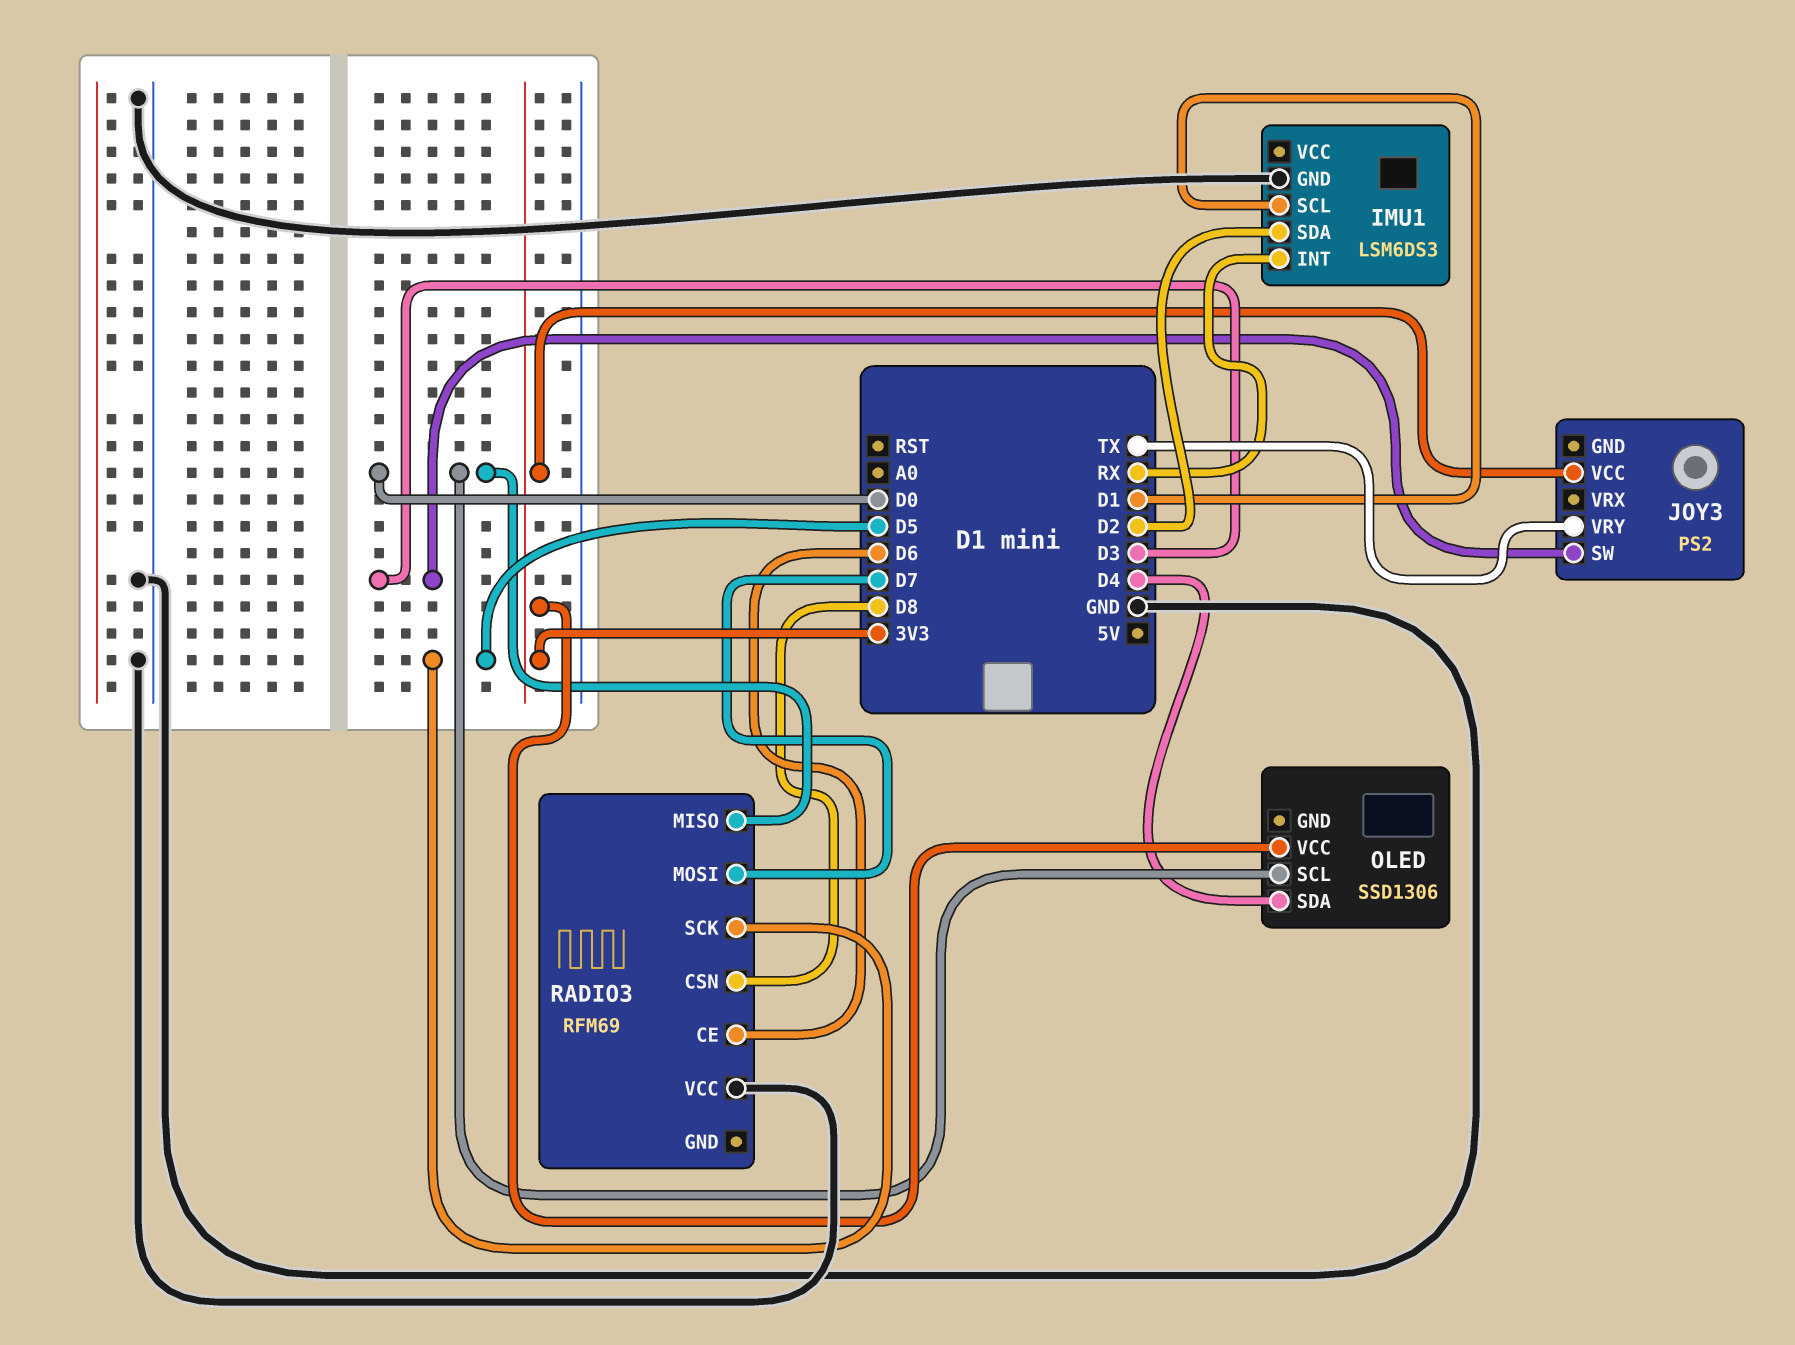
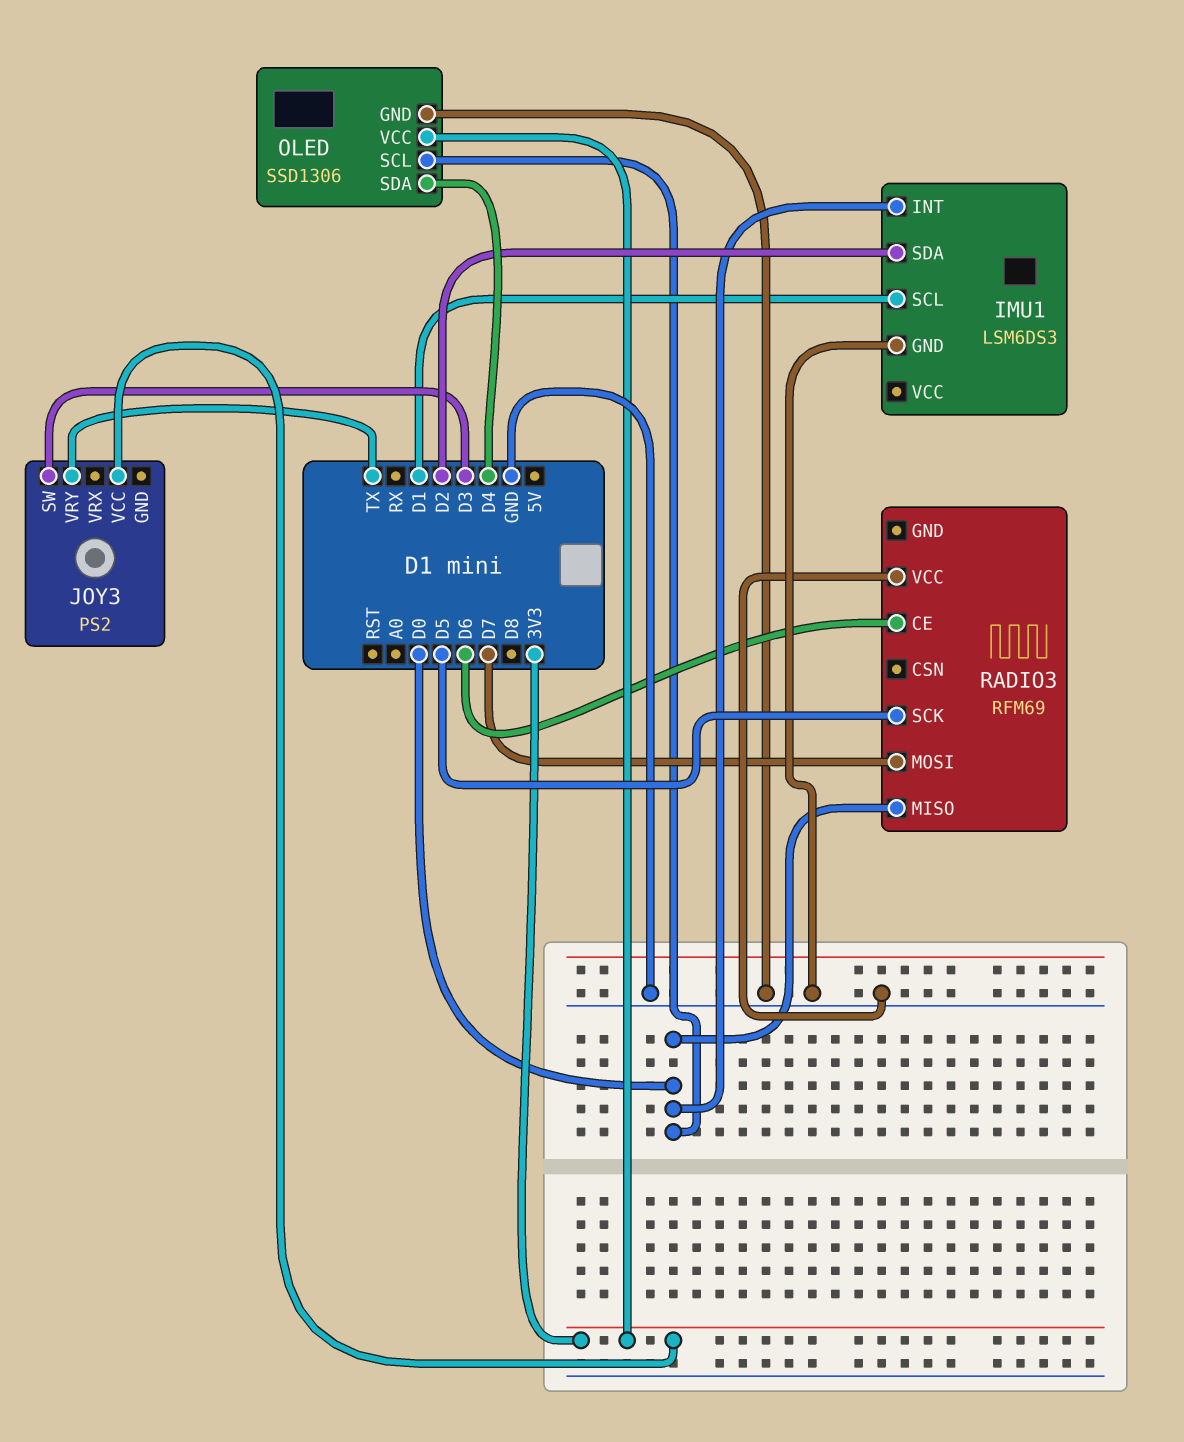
IMU1 pin INT: RX -> D0
OLED pin GND: none -> GND
RADIO3 pin CSN: D8 -> none

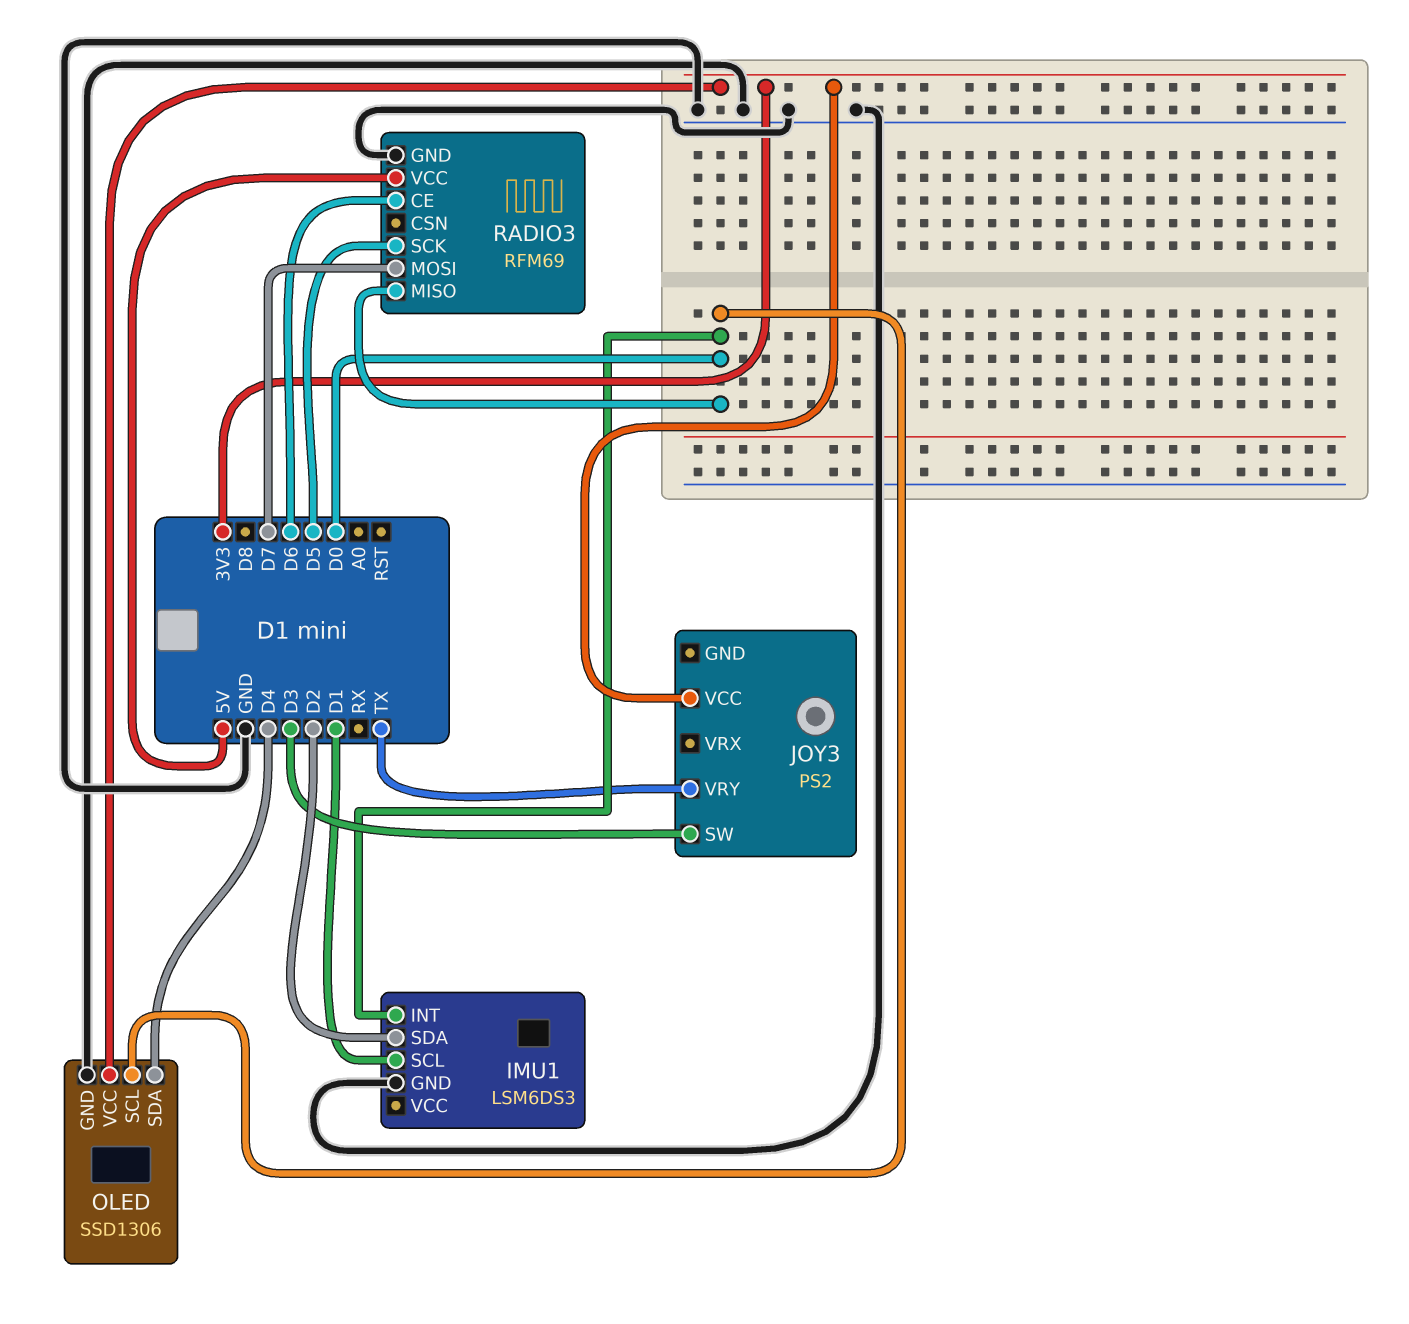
RADIO3 pin GND: none -> GND
RADIO3 pin VCC: GND -> 5V

